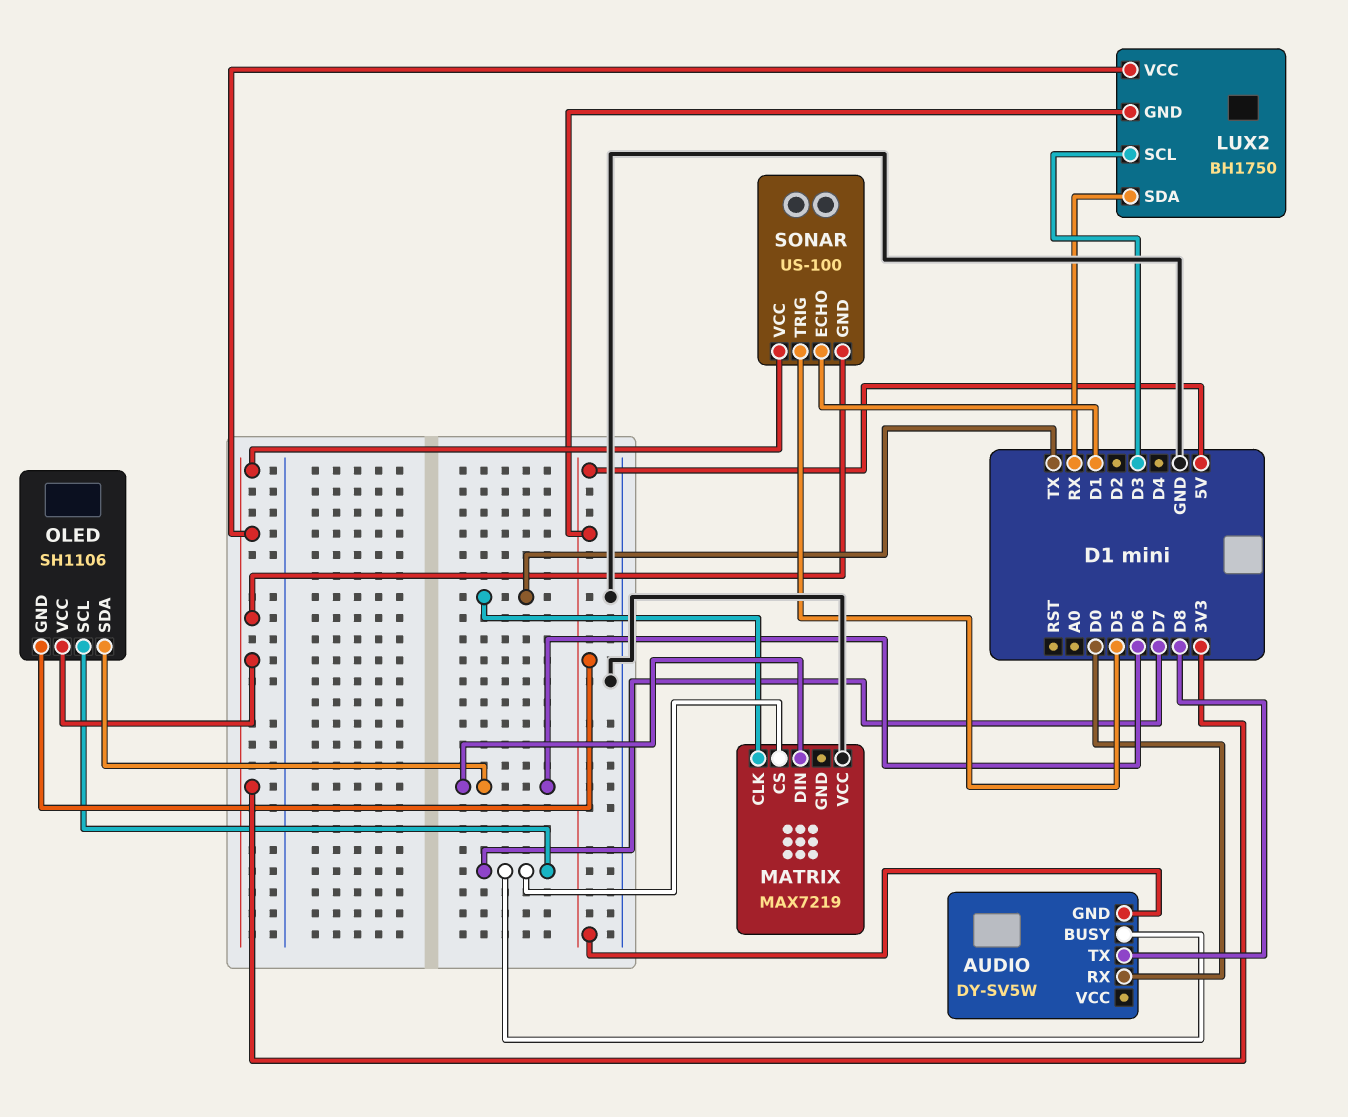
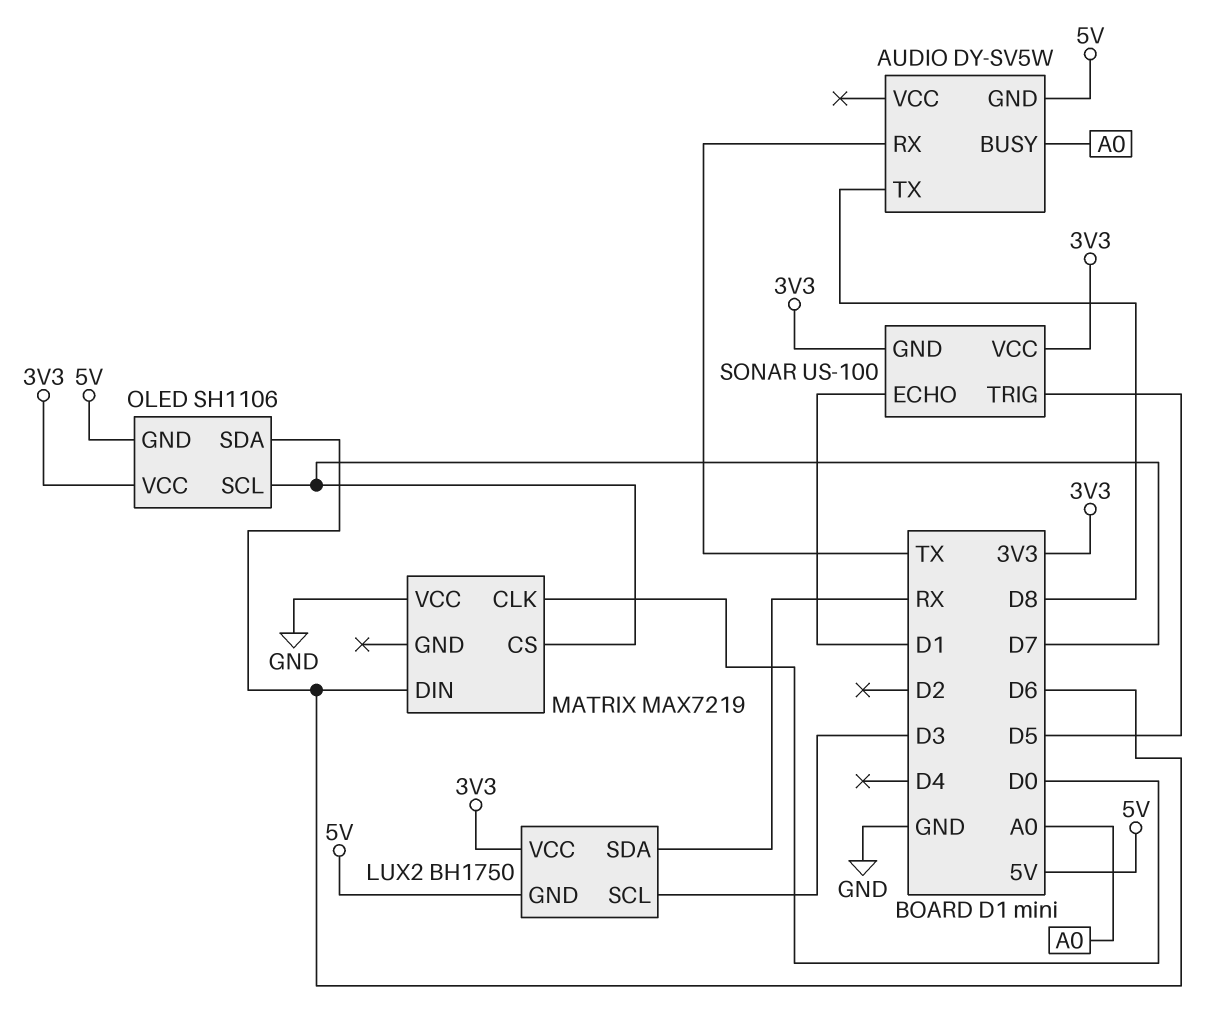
AUDIO pin BUSY: D7 -> A0
AUDIO pin RX: D0 -> TX
MATRIX pin CLK: TX -> D0

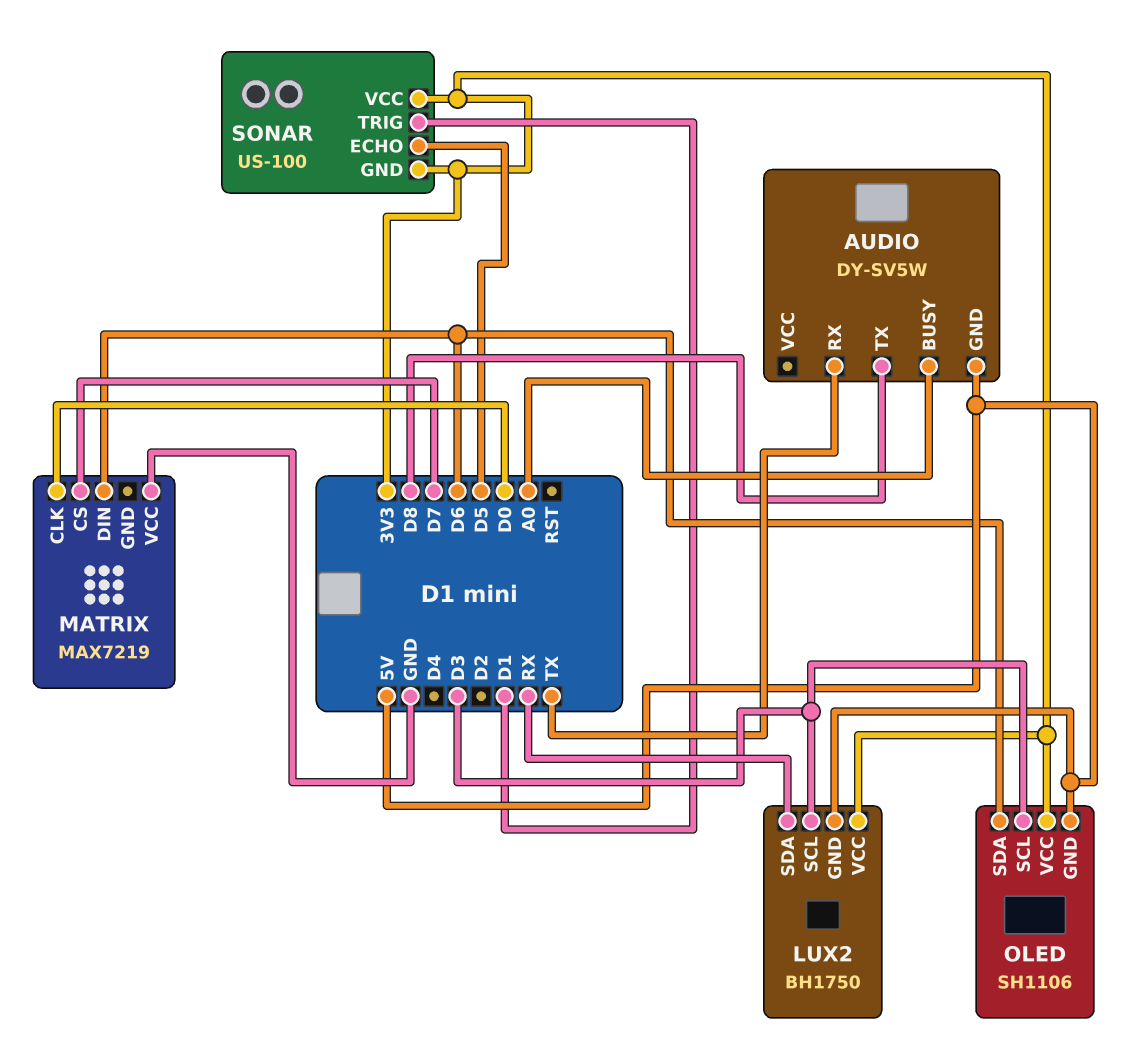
OLED pin SCL: D7 -> D3
SONAR pin ECHO: D1 -> D5
SONAR pin TRIG: D5 -> D1

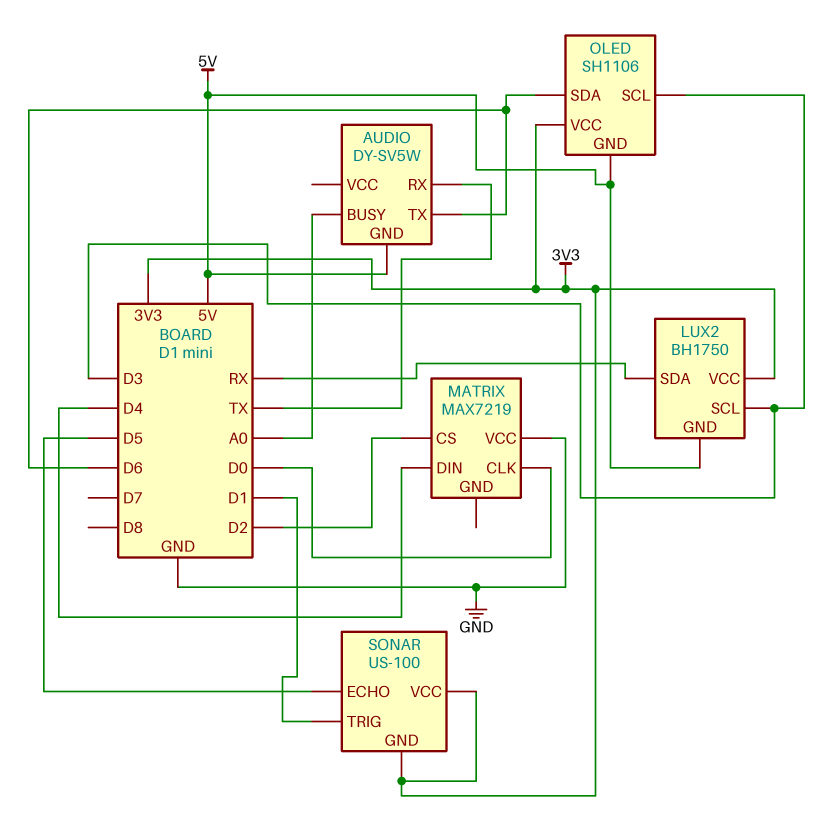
AUDIO pin TX: D8 -> D6
MATRIX pin CS: D7 -> D2
MATRIX pin DIN: D6 -> D4

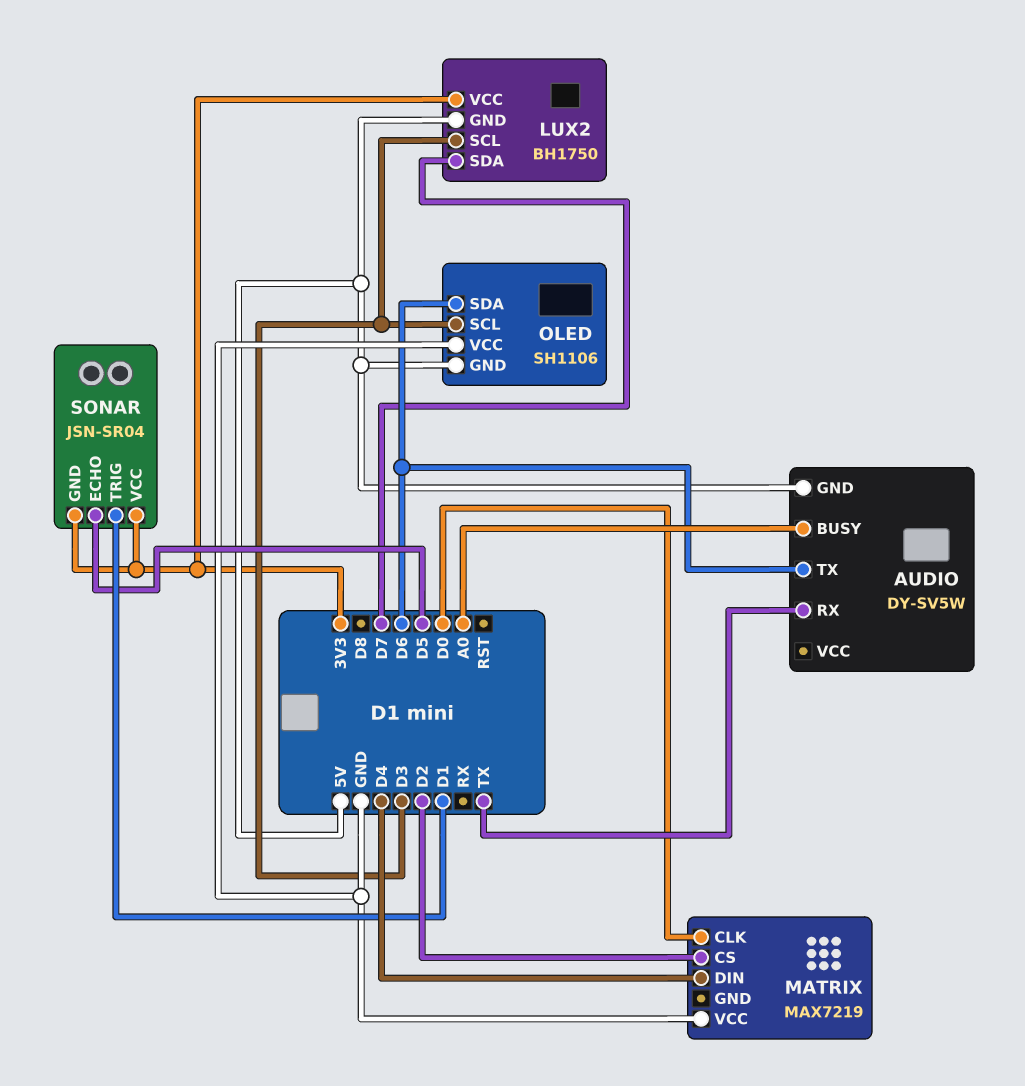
LUX2 pin SDA: RX -> D7
OLED pin VCC: 3V3 -> GND
SONAR: US-100 -> JSN-SR04

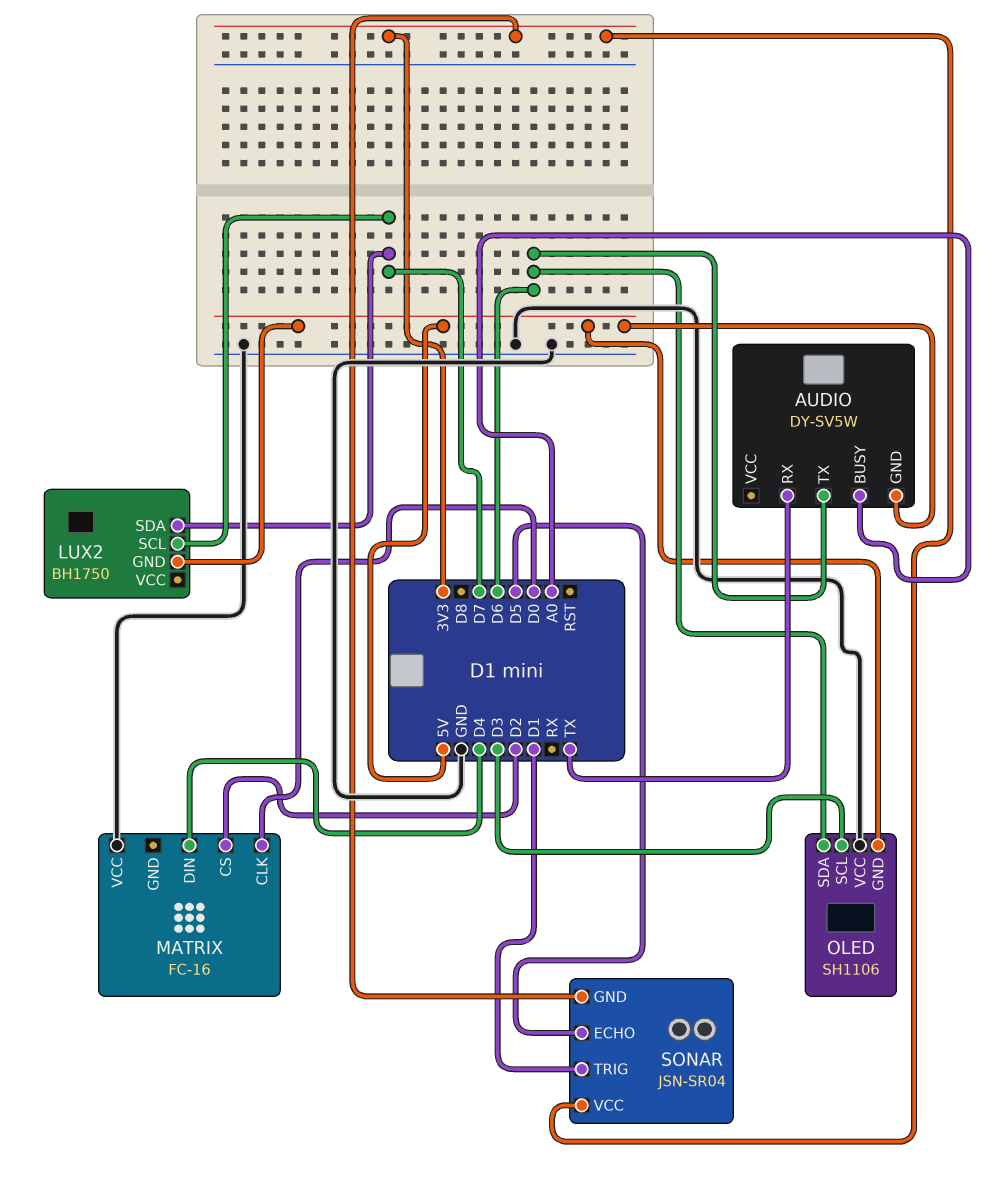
LUX2 pin SCL: D3 -> D7
LUX2 pin VCC: 3V3 -> none
MATRIX: MAX7219 -> FC-16

